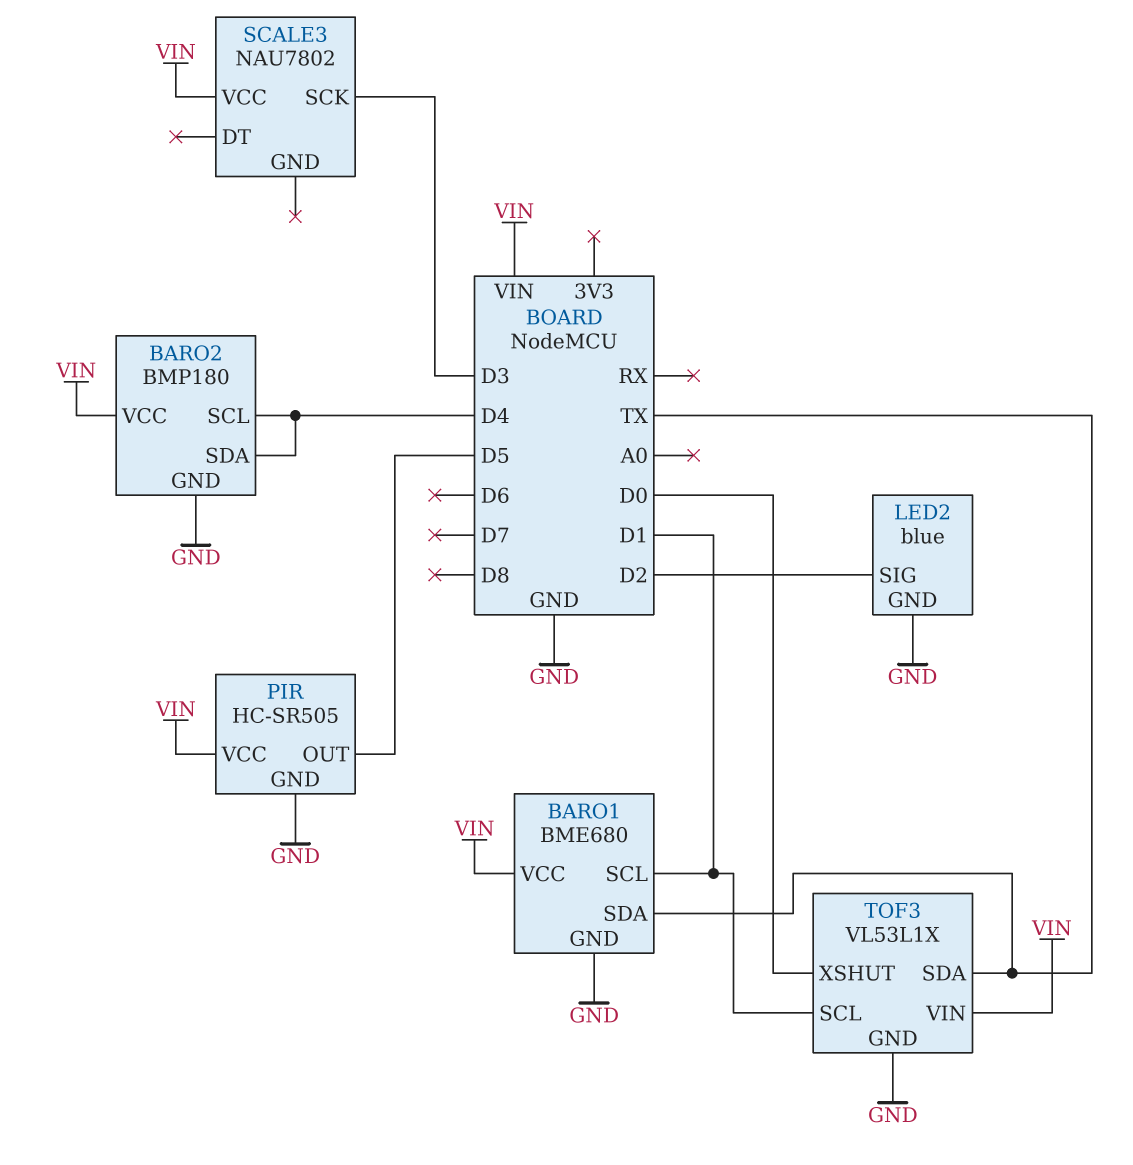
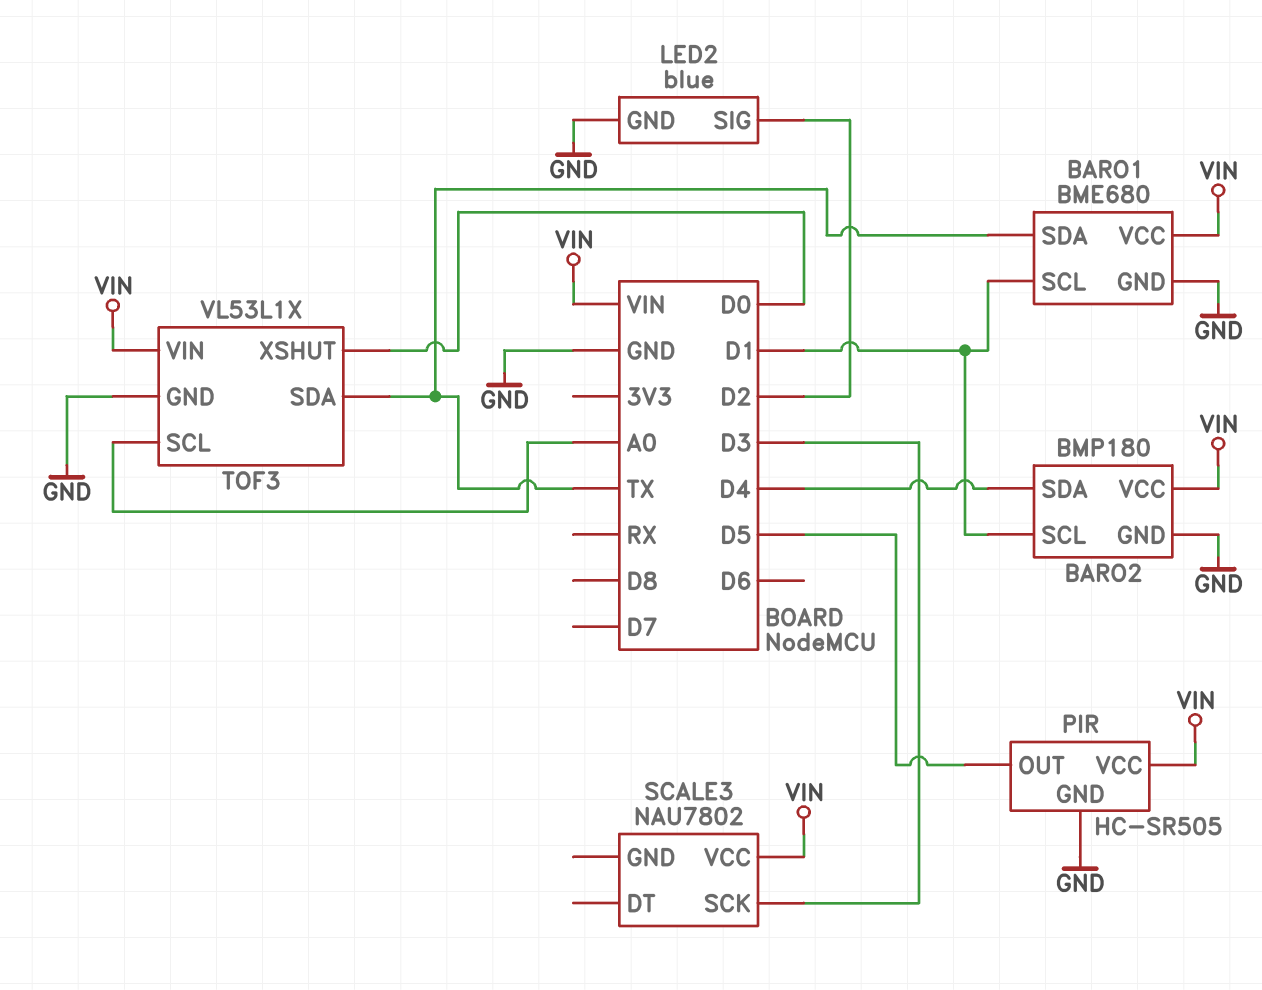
BARO2 pin SCL: D4 -> D1
TOF3 pin SCL: D1 -> A0

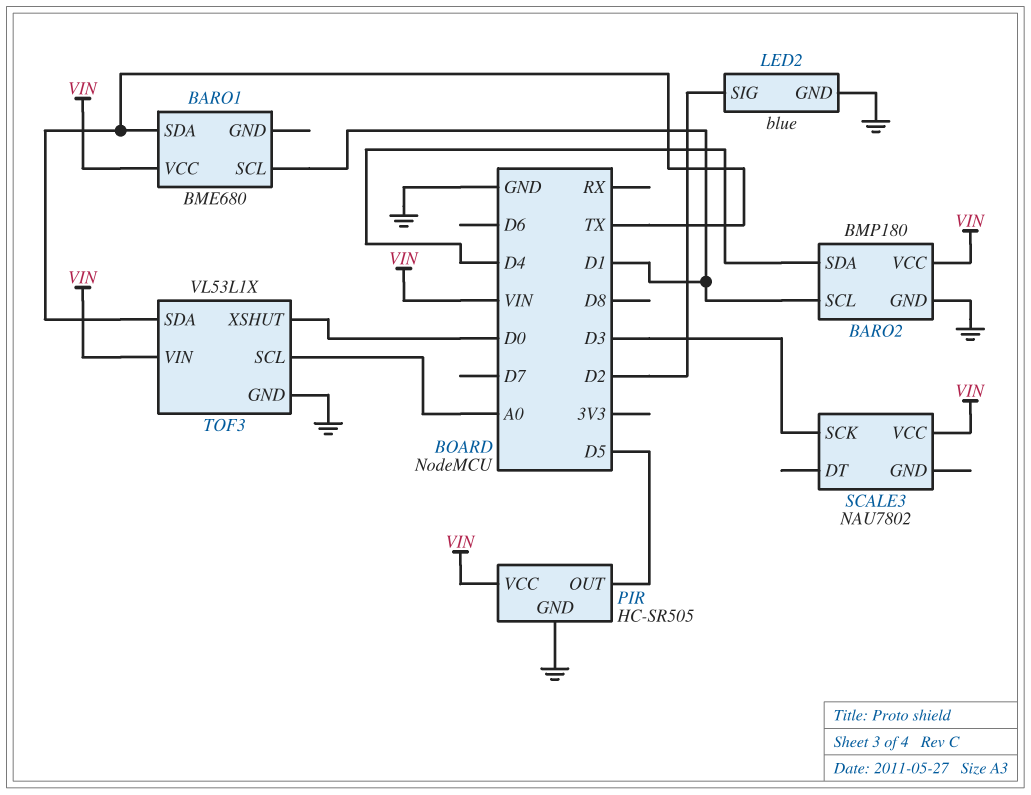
BARO1 pin GND: GND -> none

